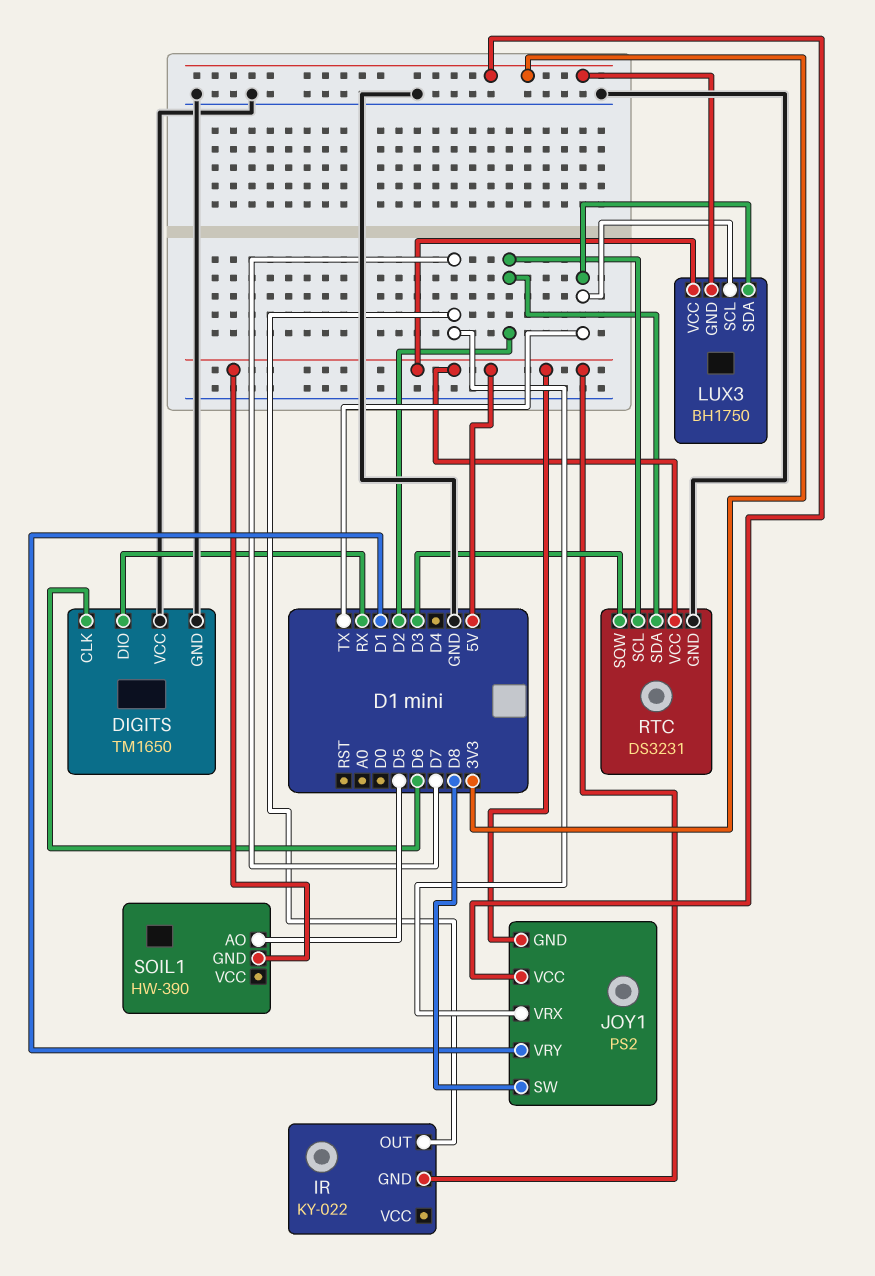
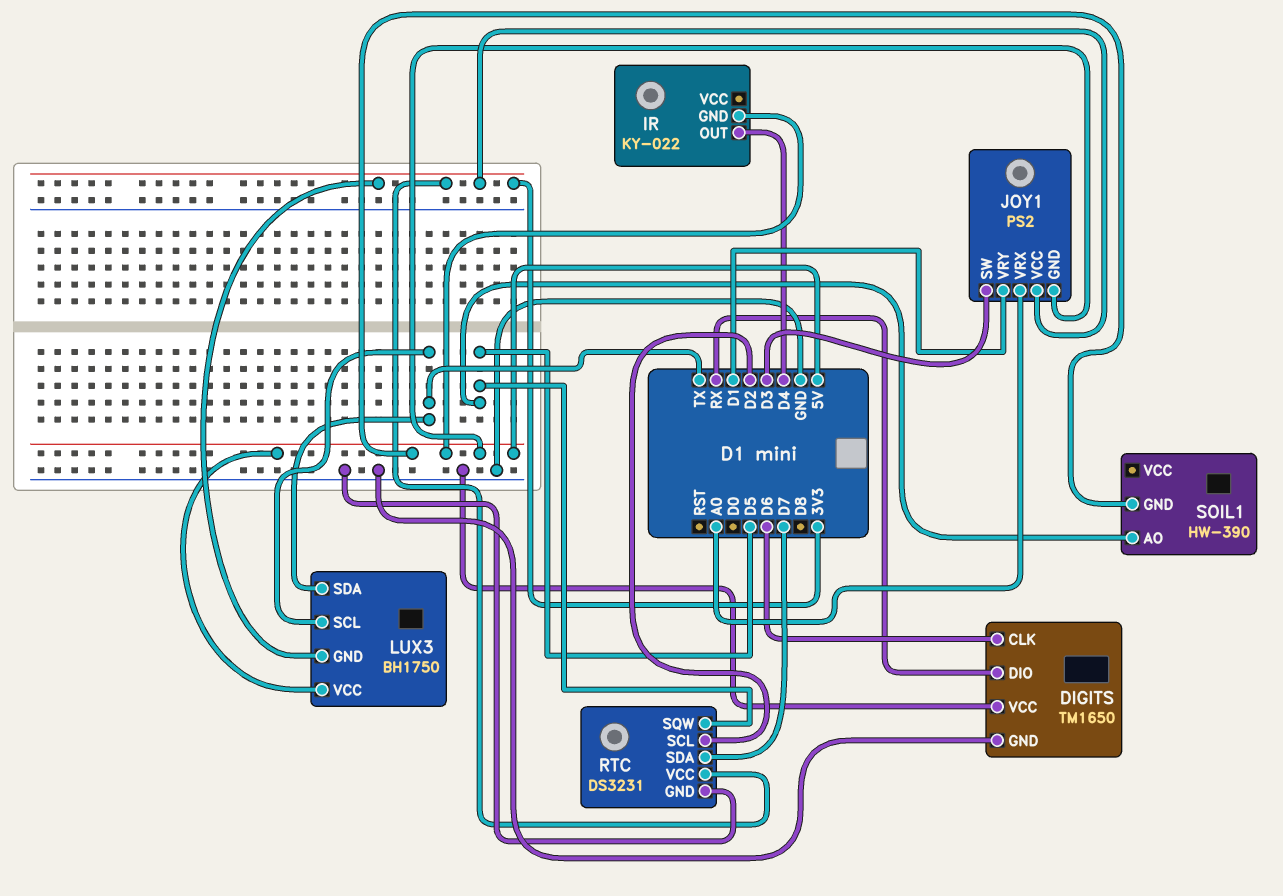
IR pin OUT: D7 -> D4
JOY1 pin SW: D8 -> D3
JOY1 pin VRX: D7 -> A0
RTC pin SDA: D2 -> D7
RTC pin SQW: D3 -> D5
RTC pin VCC: 5V -> 3V3

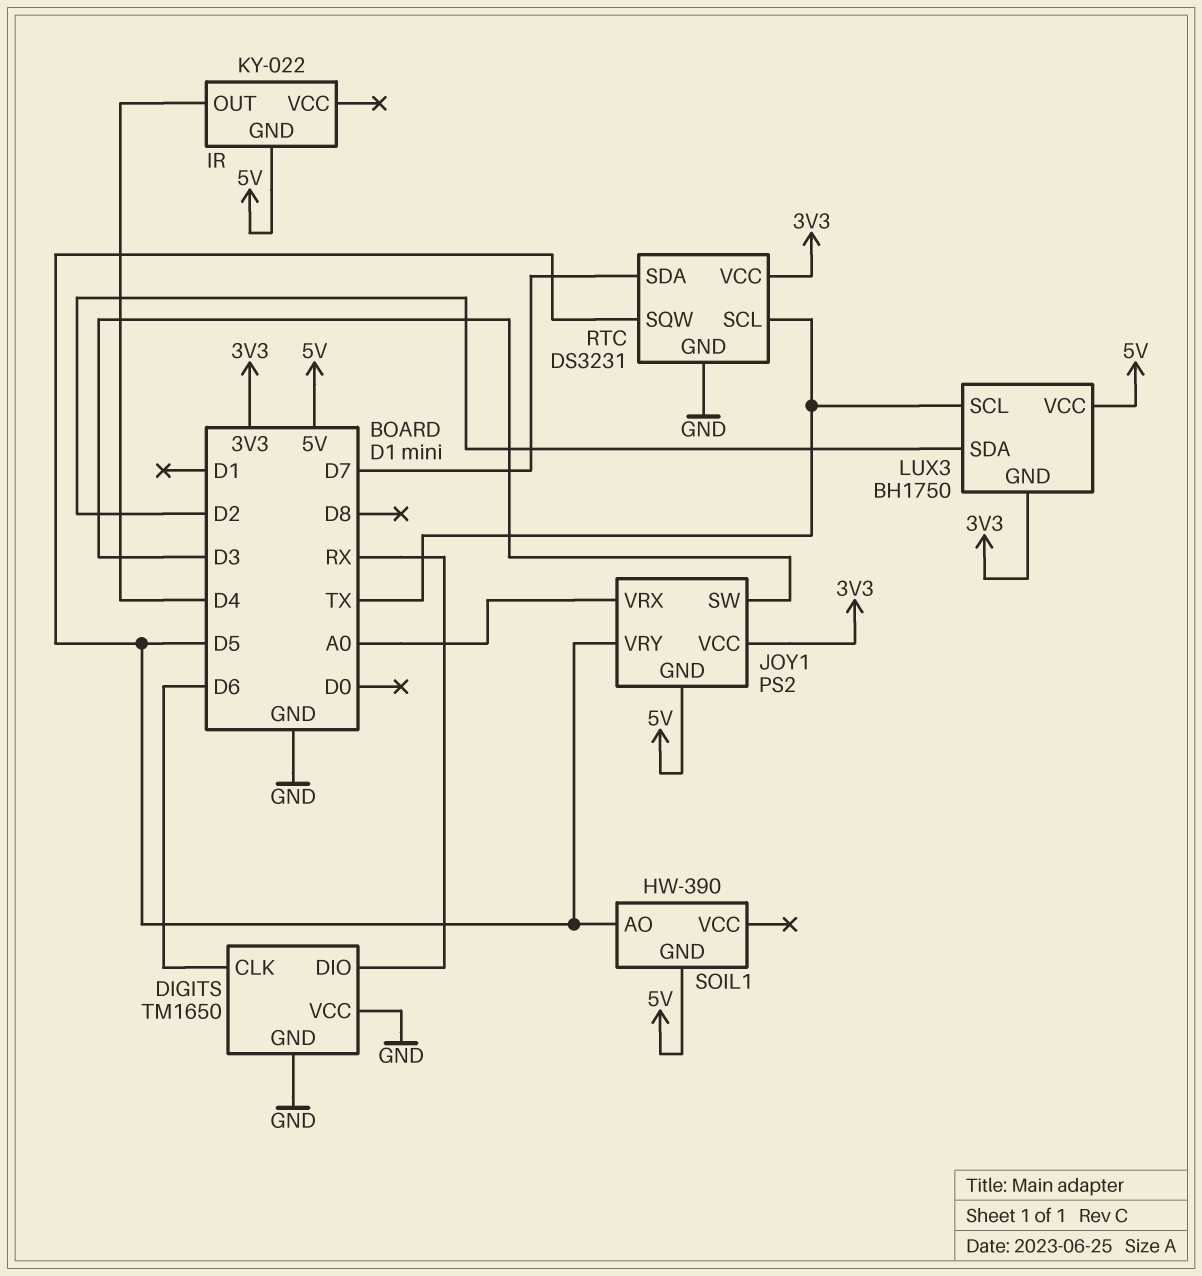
JOY1 pin VRY: D1 -> D5
LUX3 pin SDA: TX -> D2
RTC pin SCL: D2 -> TX

